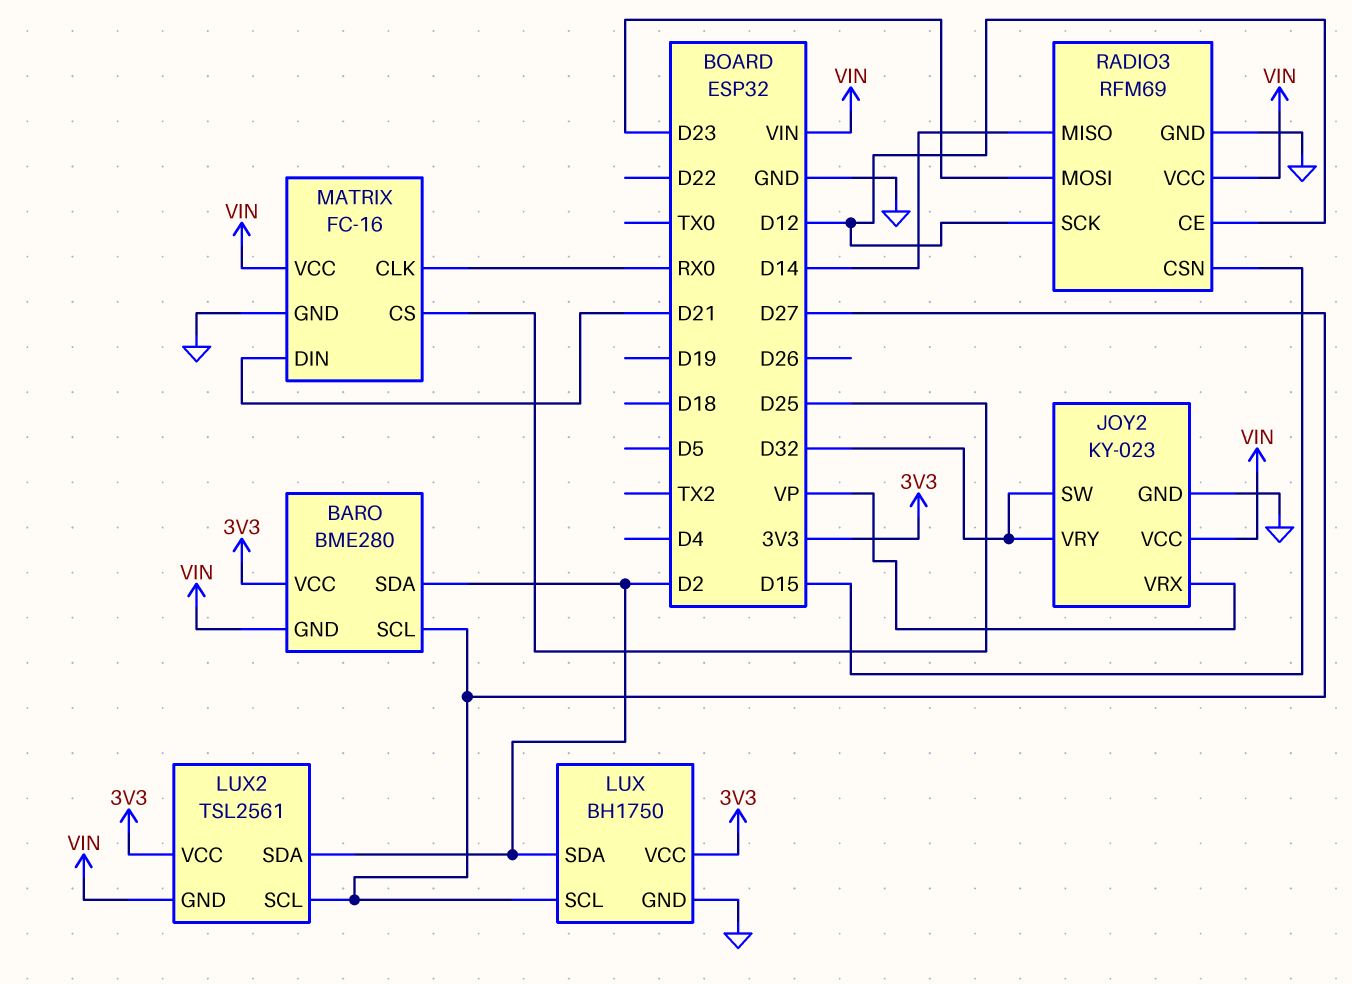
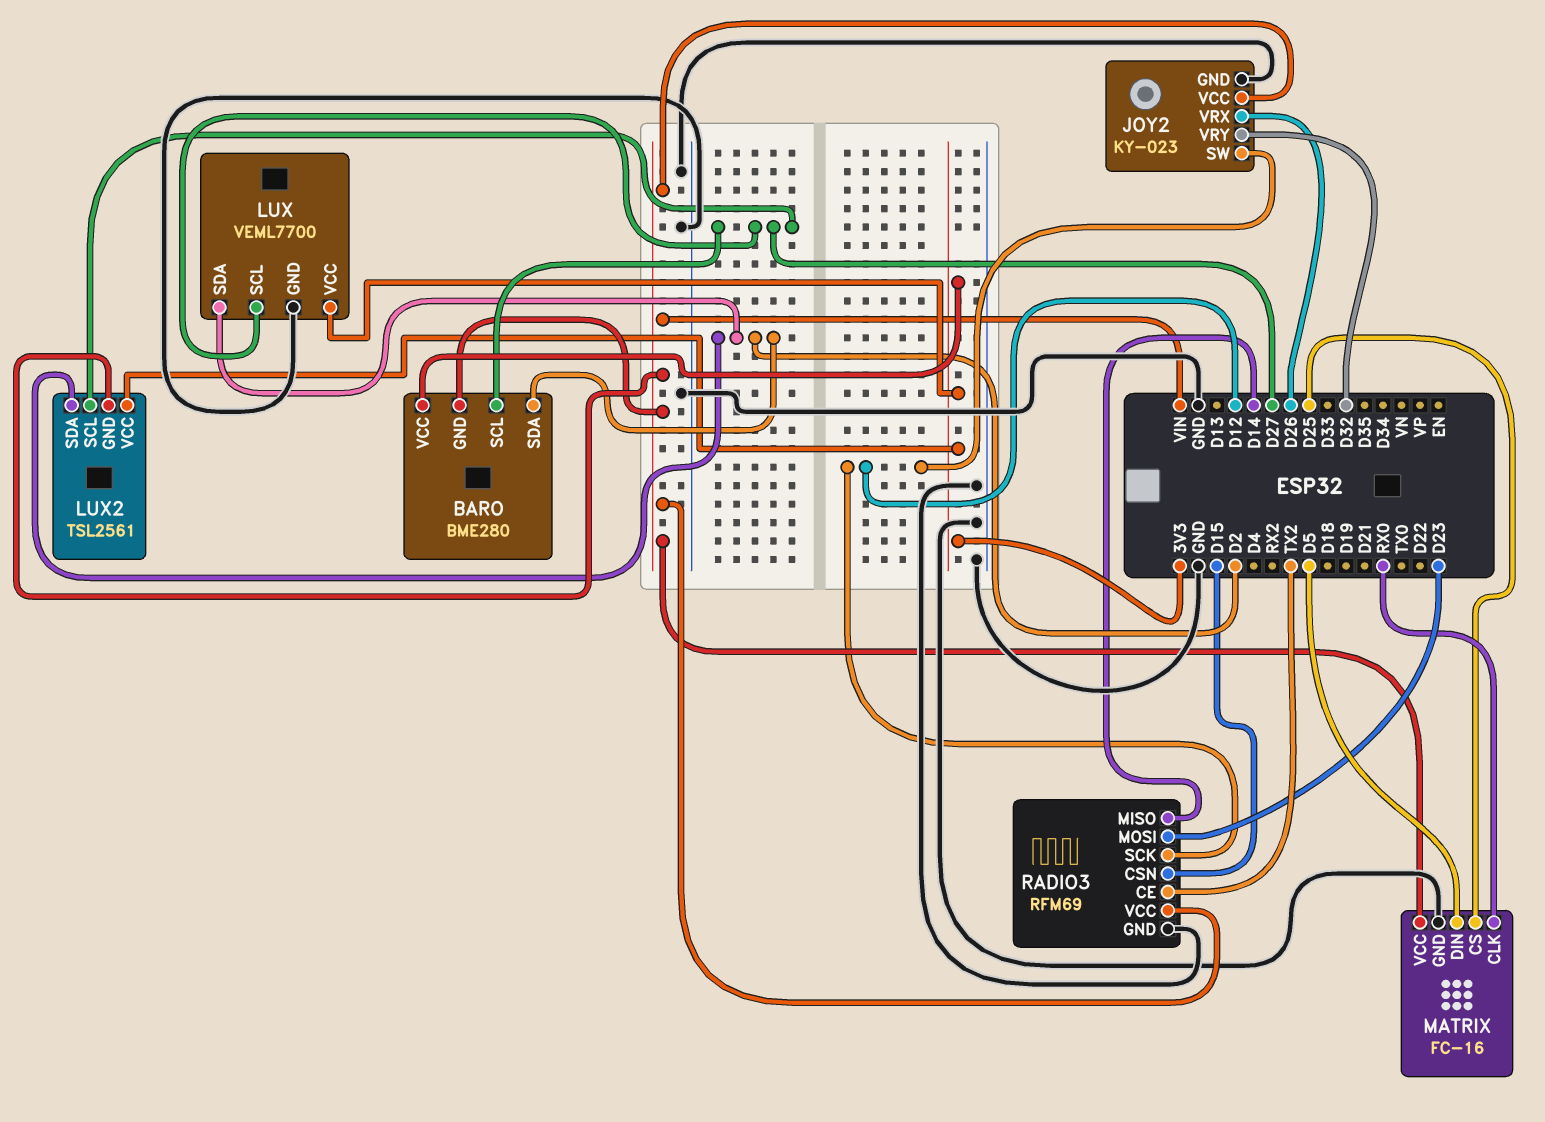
JOY2 pin SW: D32 -> D12
JOY2 pin VRX: VP -> D26
LUX: BH1750 -> VEML7700
MATRIX pin DIN: D21 -> D5
RADIO3 pin CE: D12 -> TX2

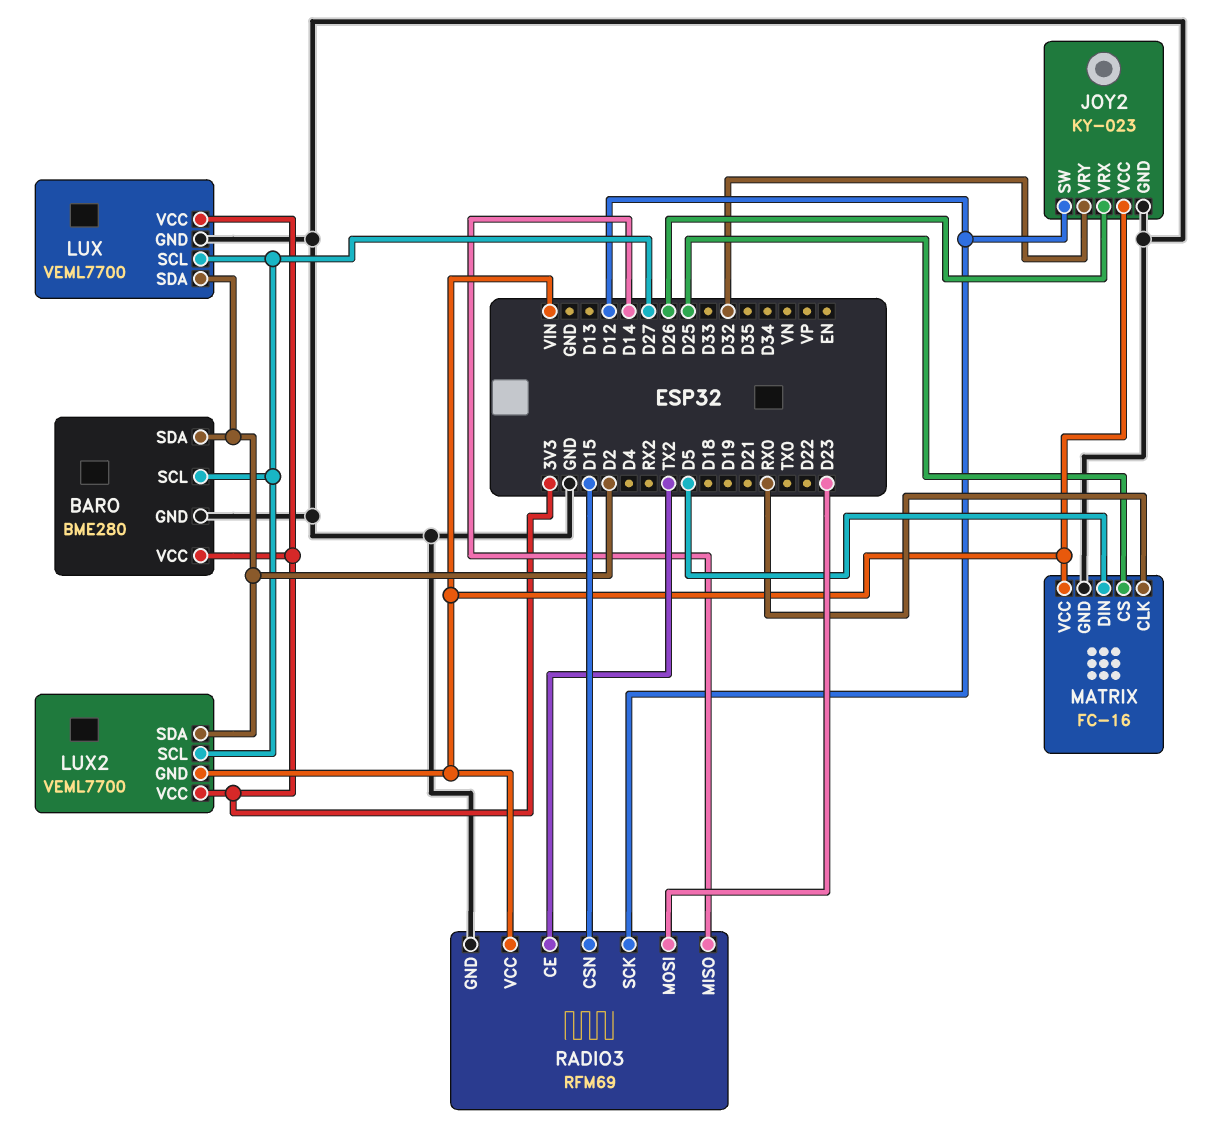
BARO pin GND: VIN -> GND
LUX2: TSL2561 -> VEML7700

